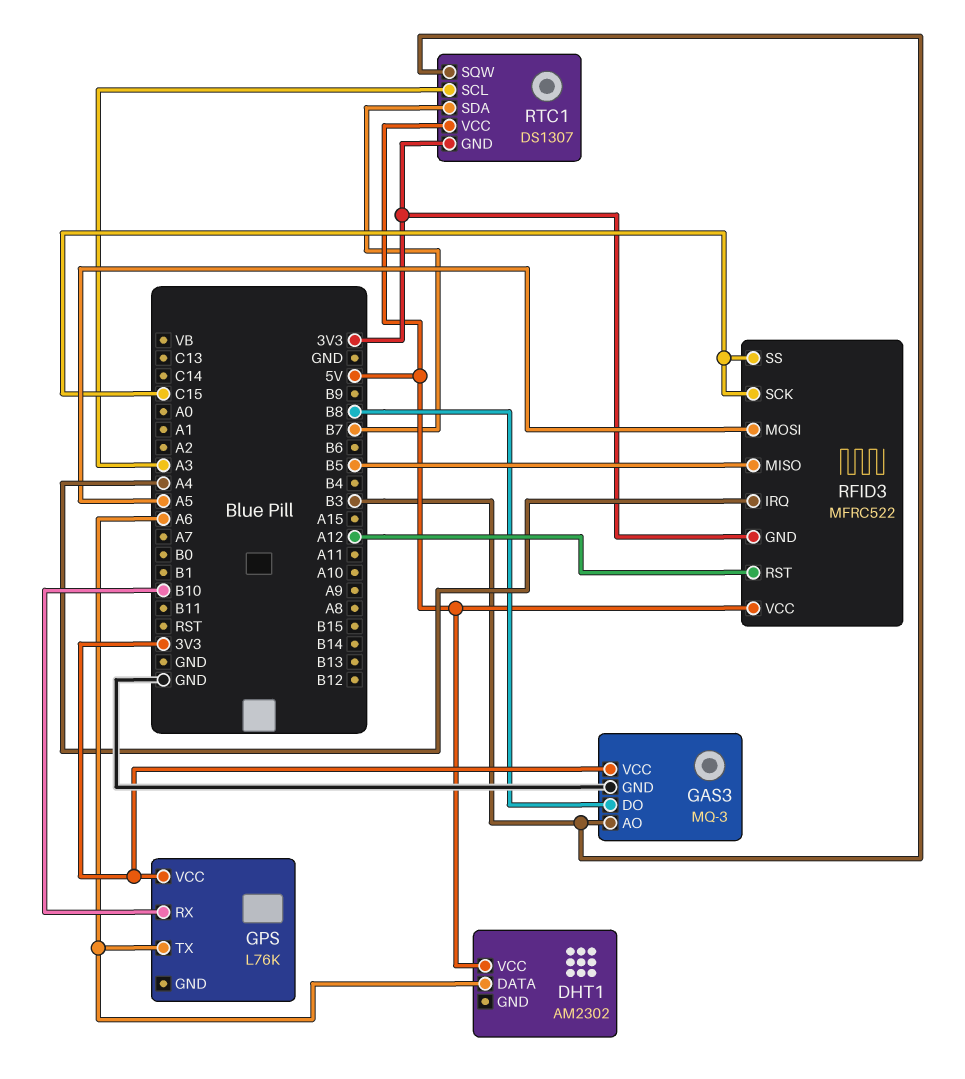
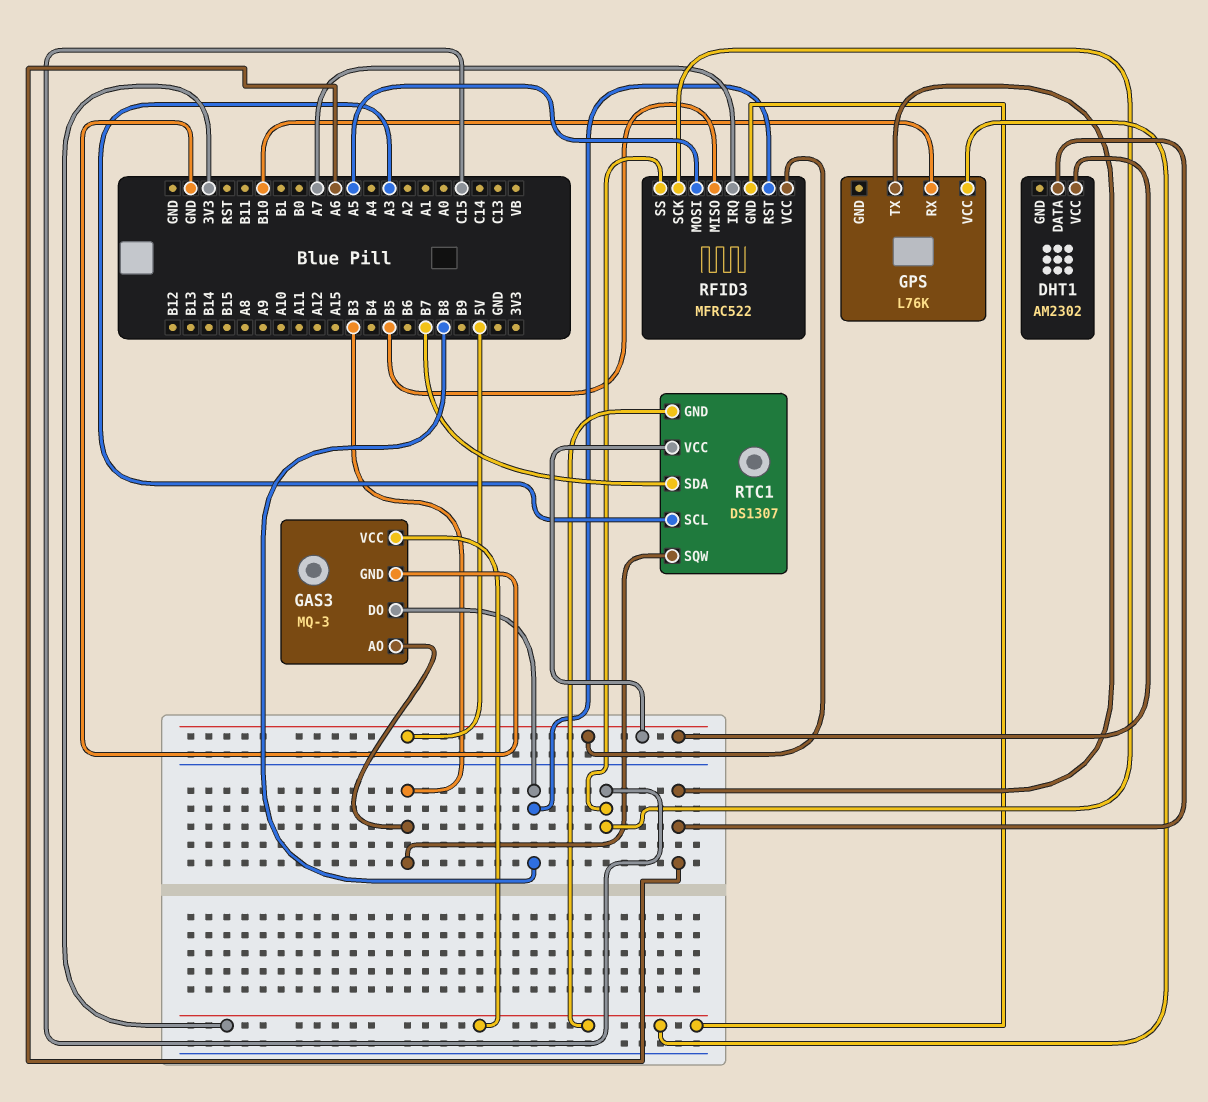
RFID3 pin IRQ: A4 -> A7
RFID3 pin RST: A12 -> B8

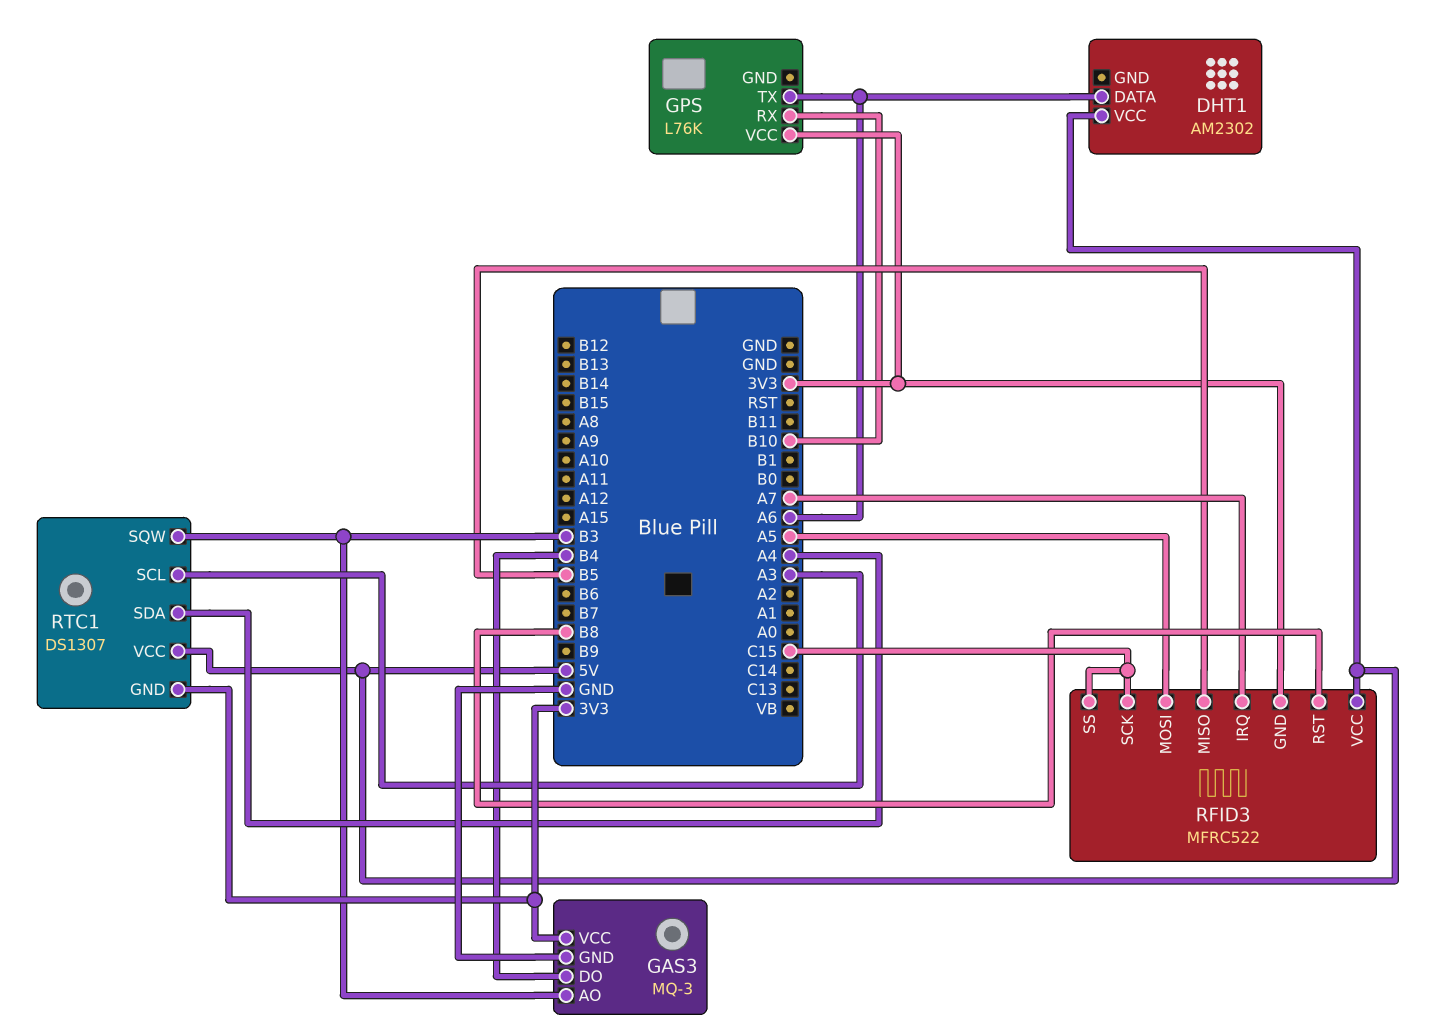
GAS3 pin DO: B8 -> B4
RTC1 pin SDA: B7 -> A4

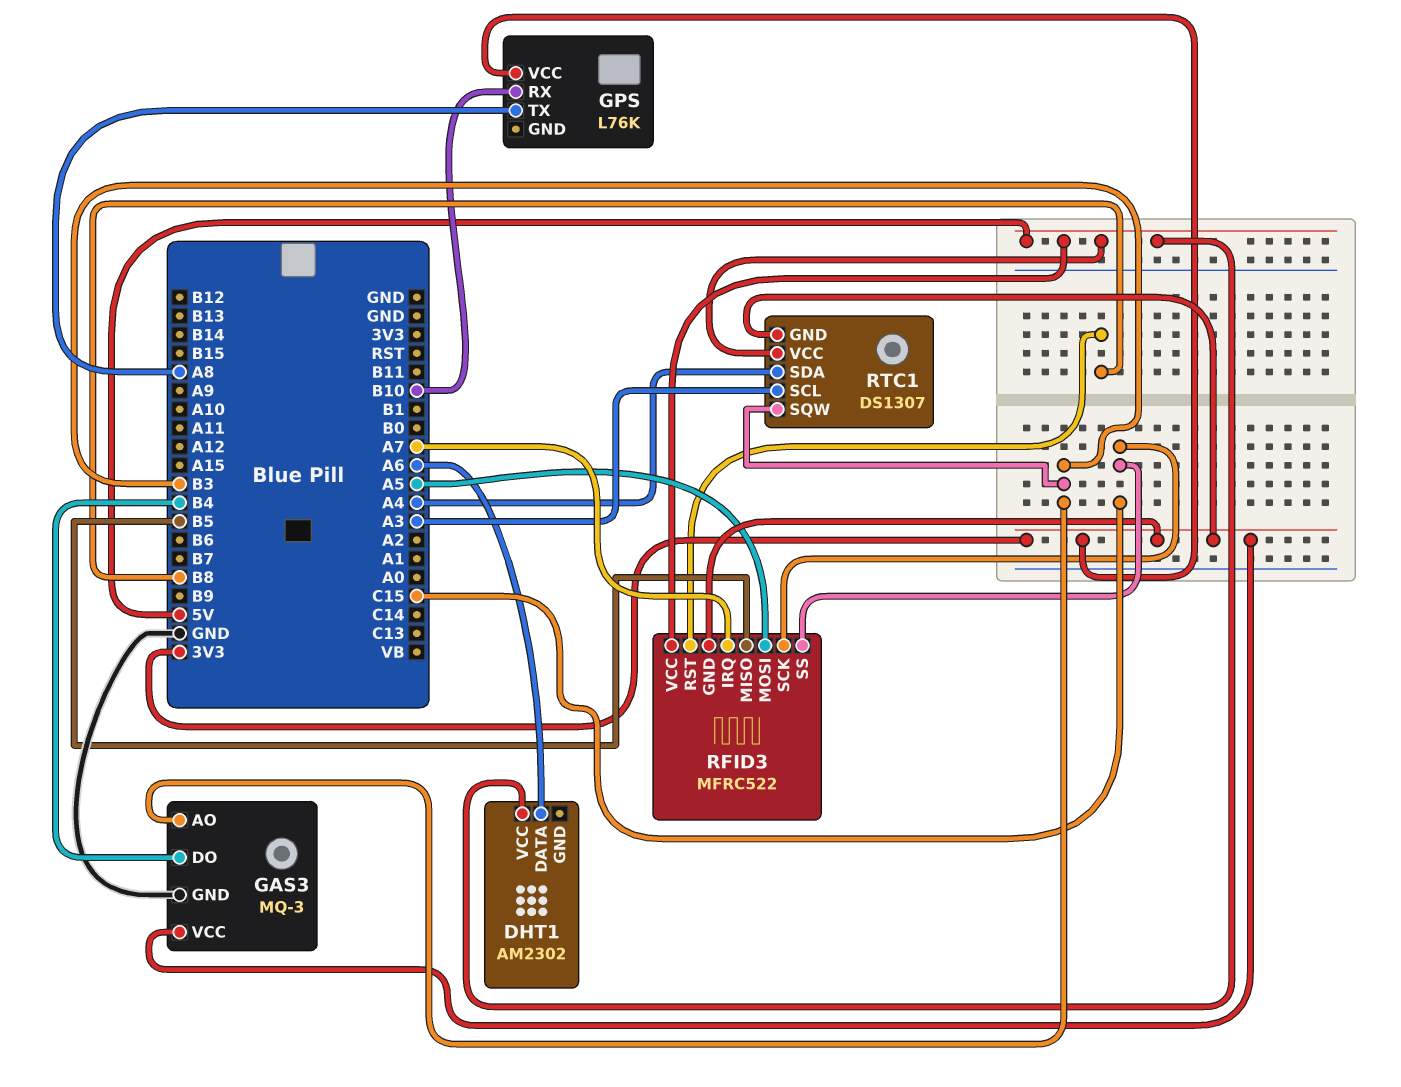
GPS pin TX: A6 -> A8

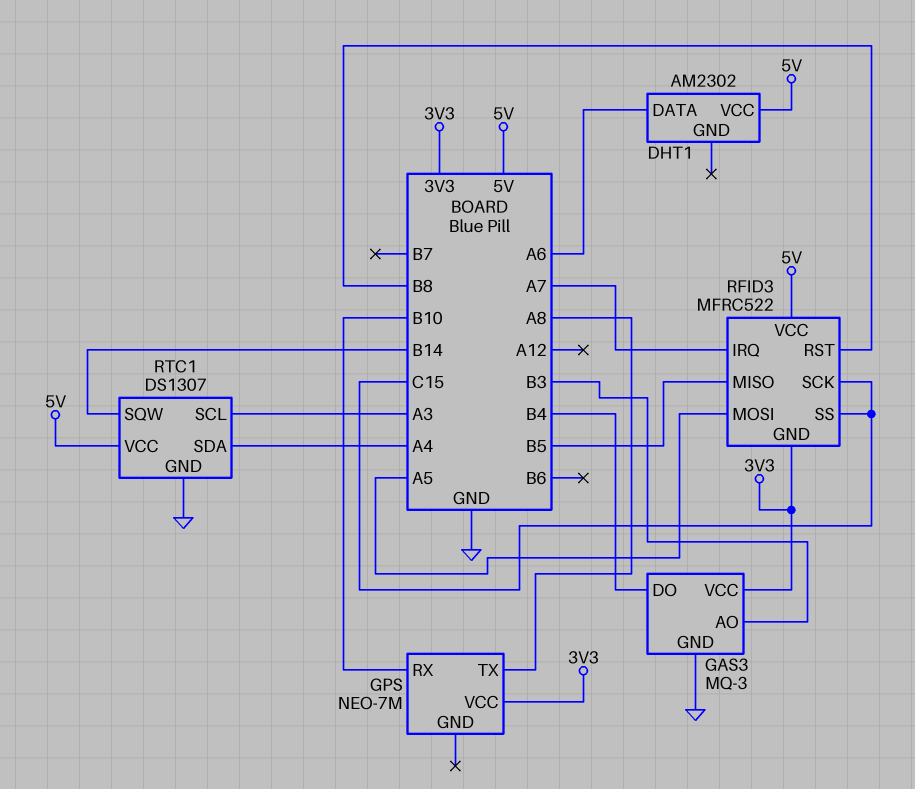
GPS: L76K -> NEO-7M
RTC1 pin GND: 3V3 -> GND
RTC1 pin SQW: B3 -> B14

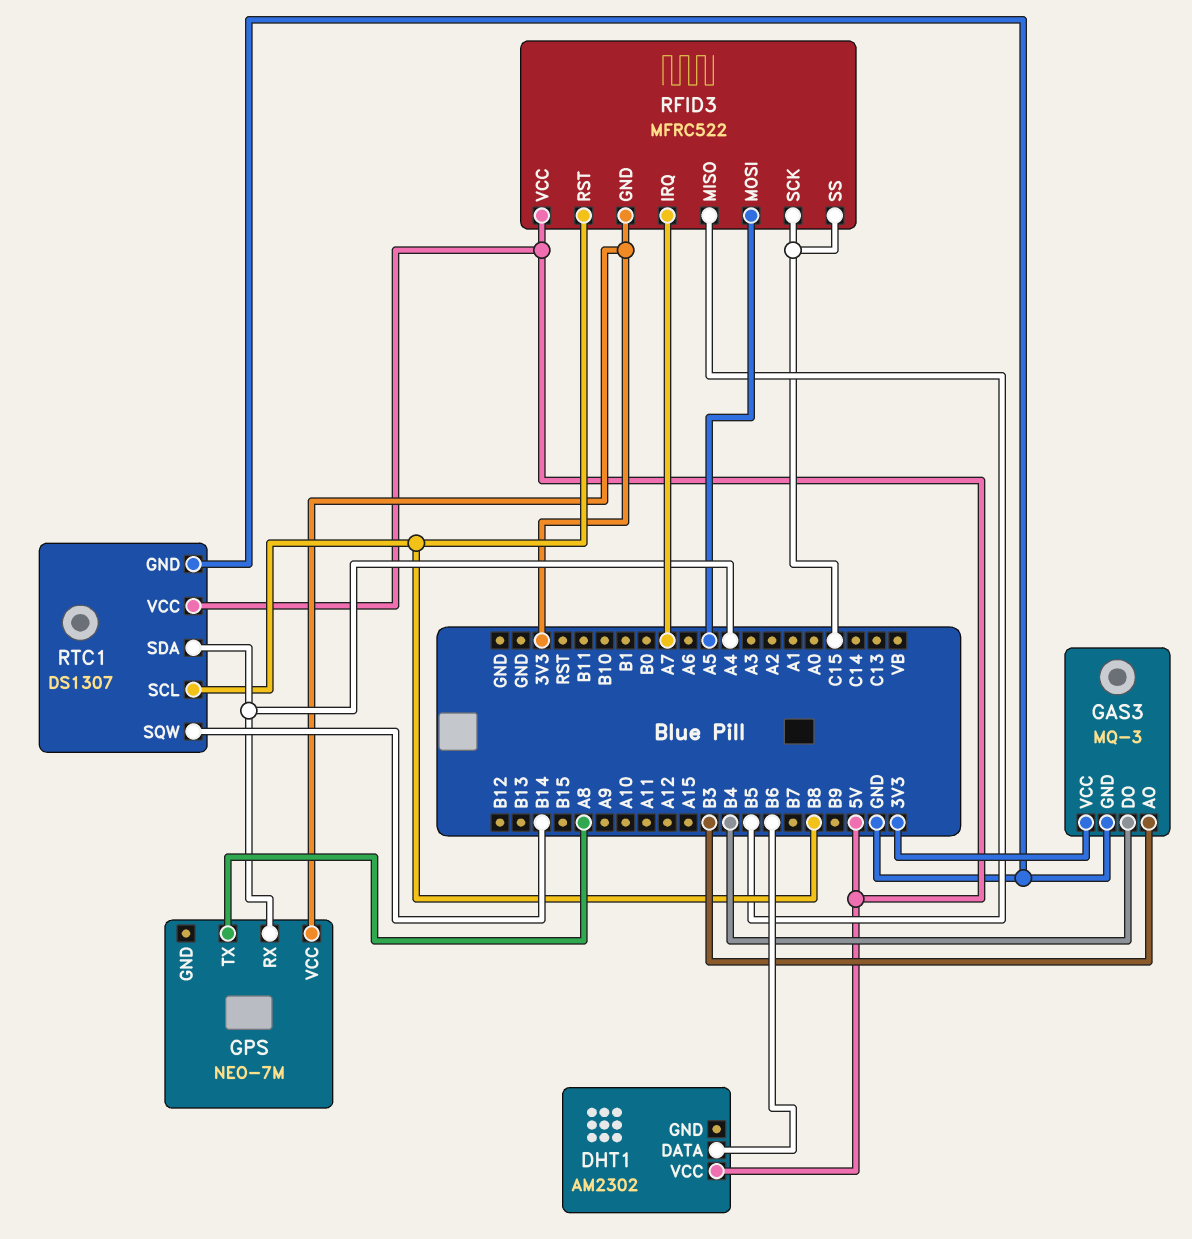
DHT1 pin DATA: A6 -> B6
GPS pin RX: B10 -> A4
RTC1 pin SCL: A3 -> B8

